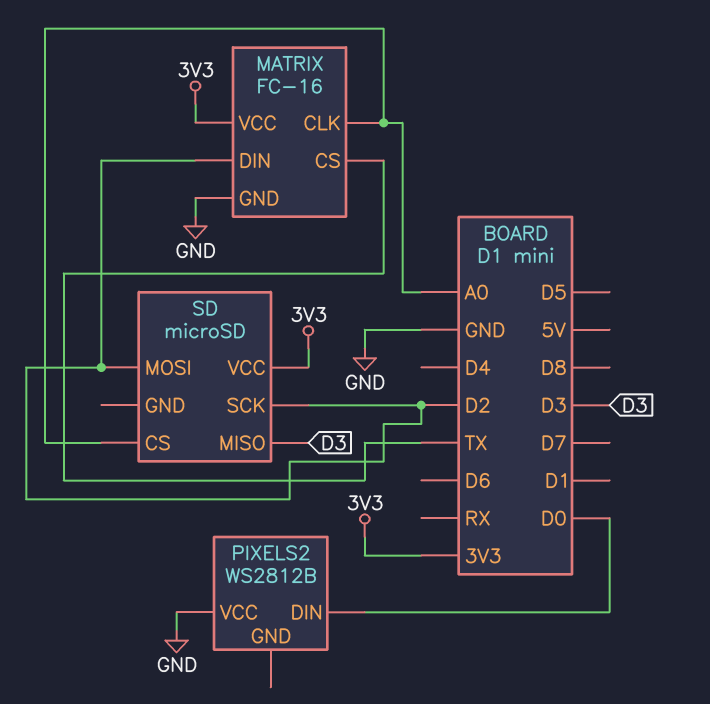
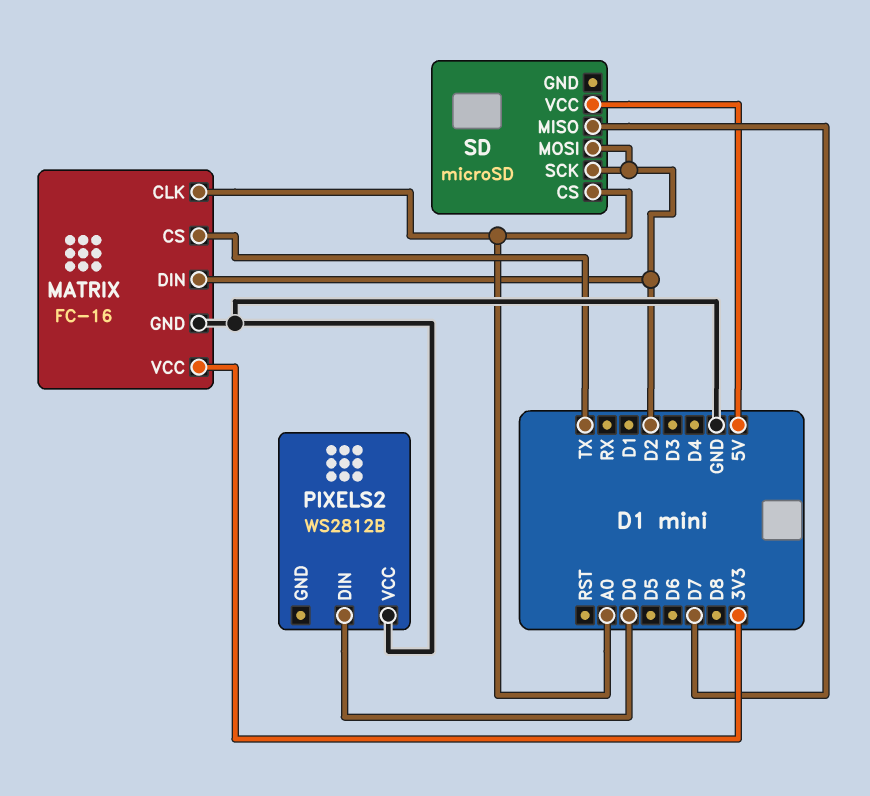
SD pin MISO: D3 -> D7
SD pin VCC: 3V3 -> 5V

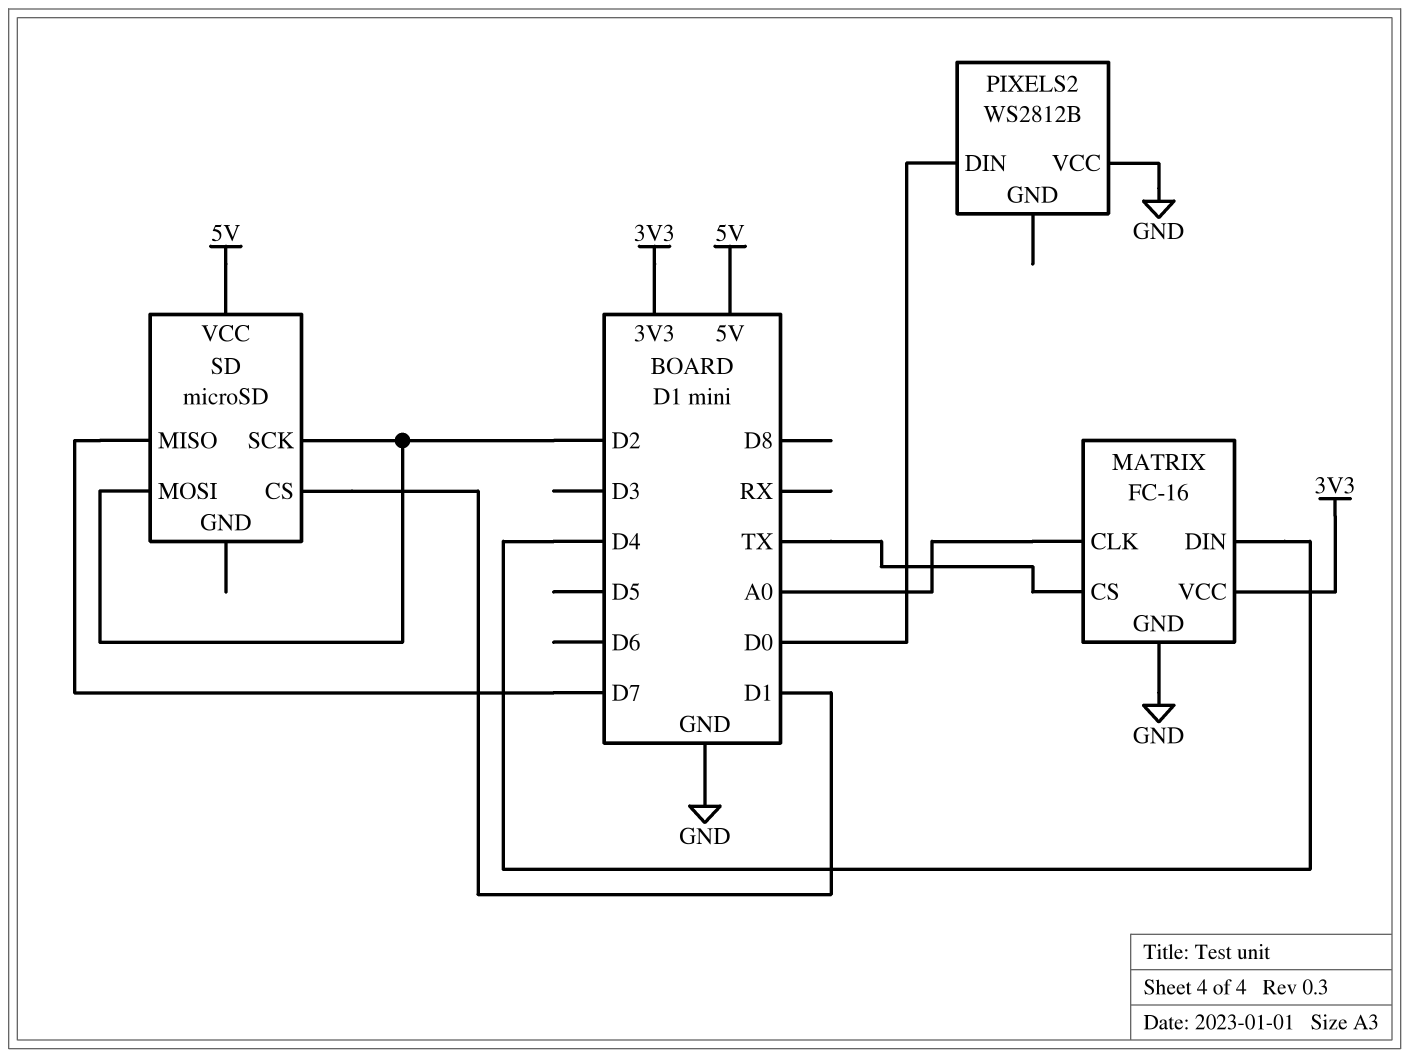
MATRIX pin DIN: D2 -> D4
SD pin CS: A0 -> D1

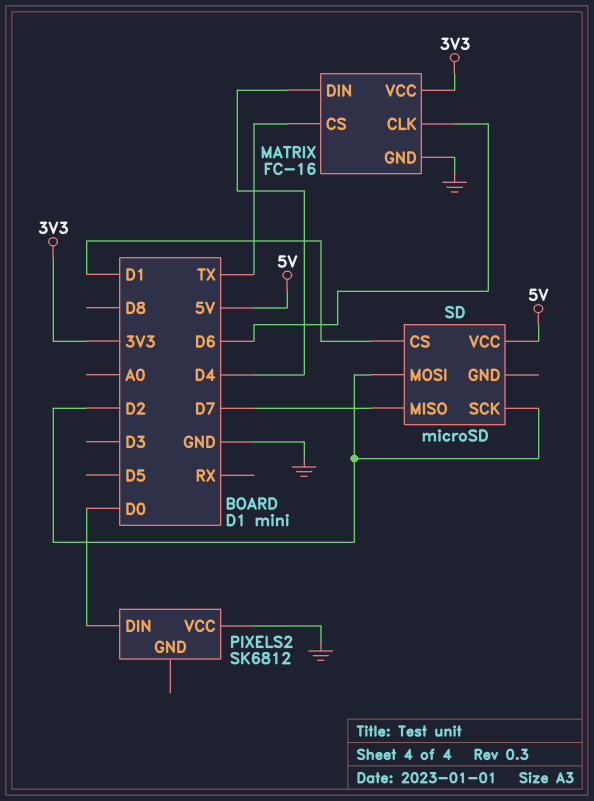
MATRIX pin CLK: A0 -> D6
PIXELS2: WS2812B -> SK6812

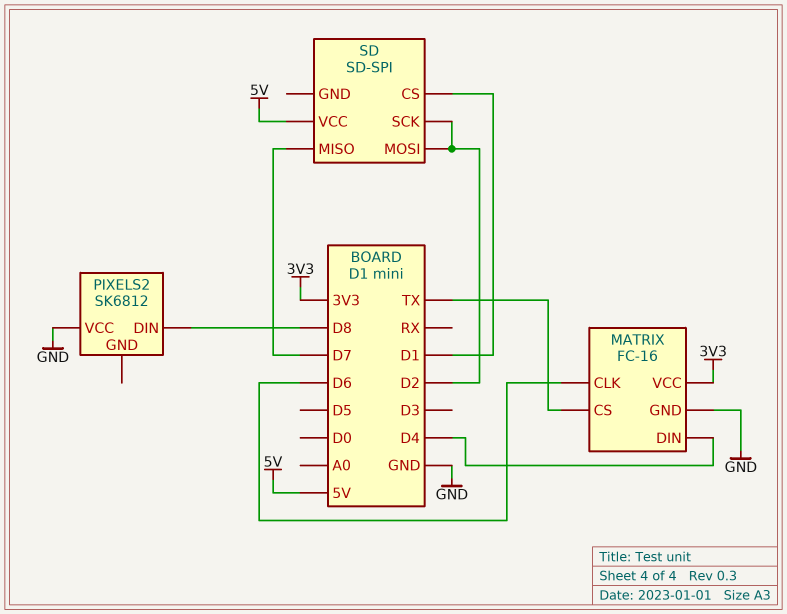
PIXELS2 pin DIN: D0 -> D8
SD: microSD -> SD-SPI

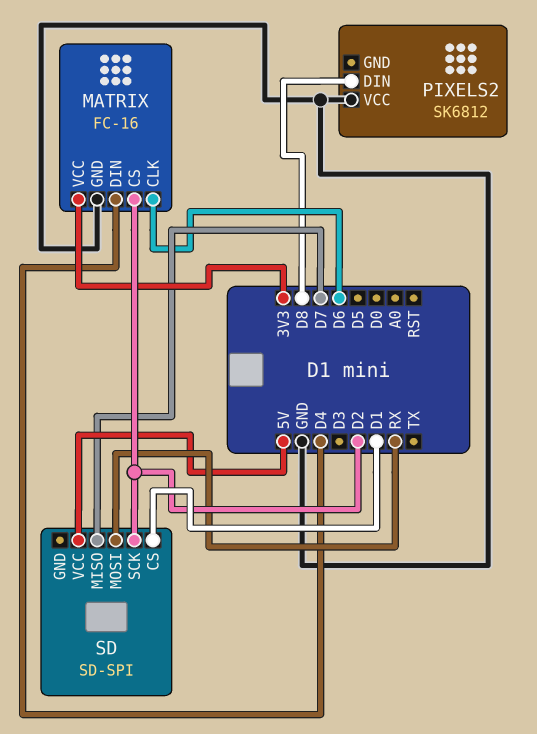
MATRIX pin CS: TX -> D2
SD pin MOSI: D2 -> RX

